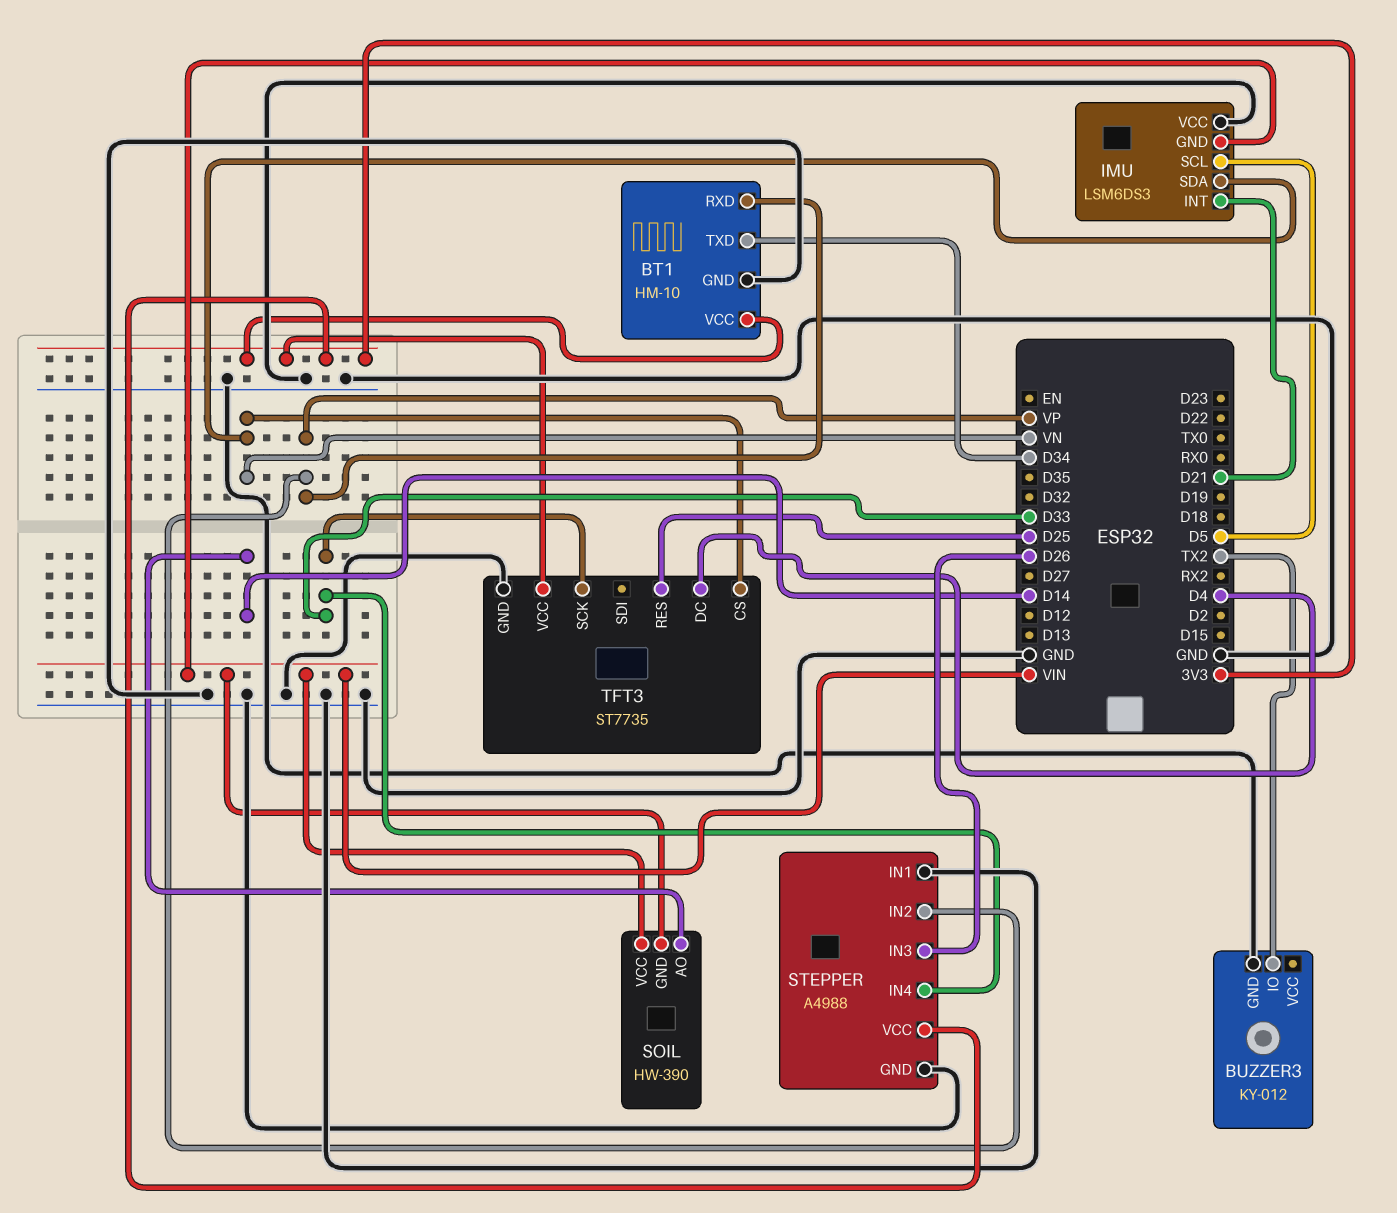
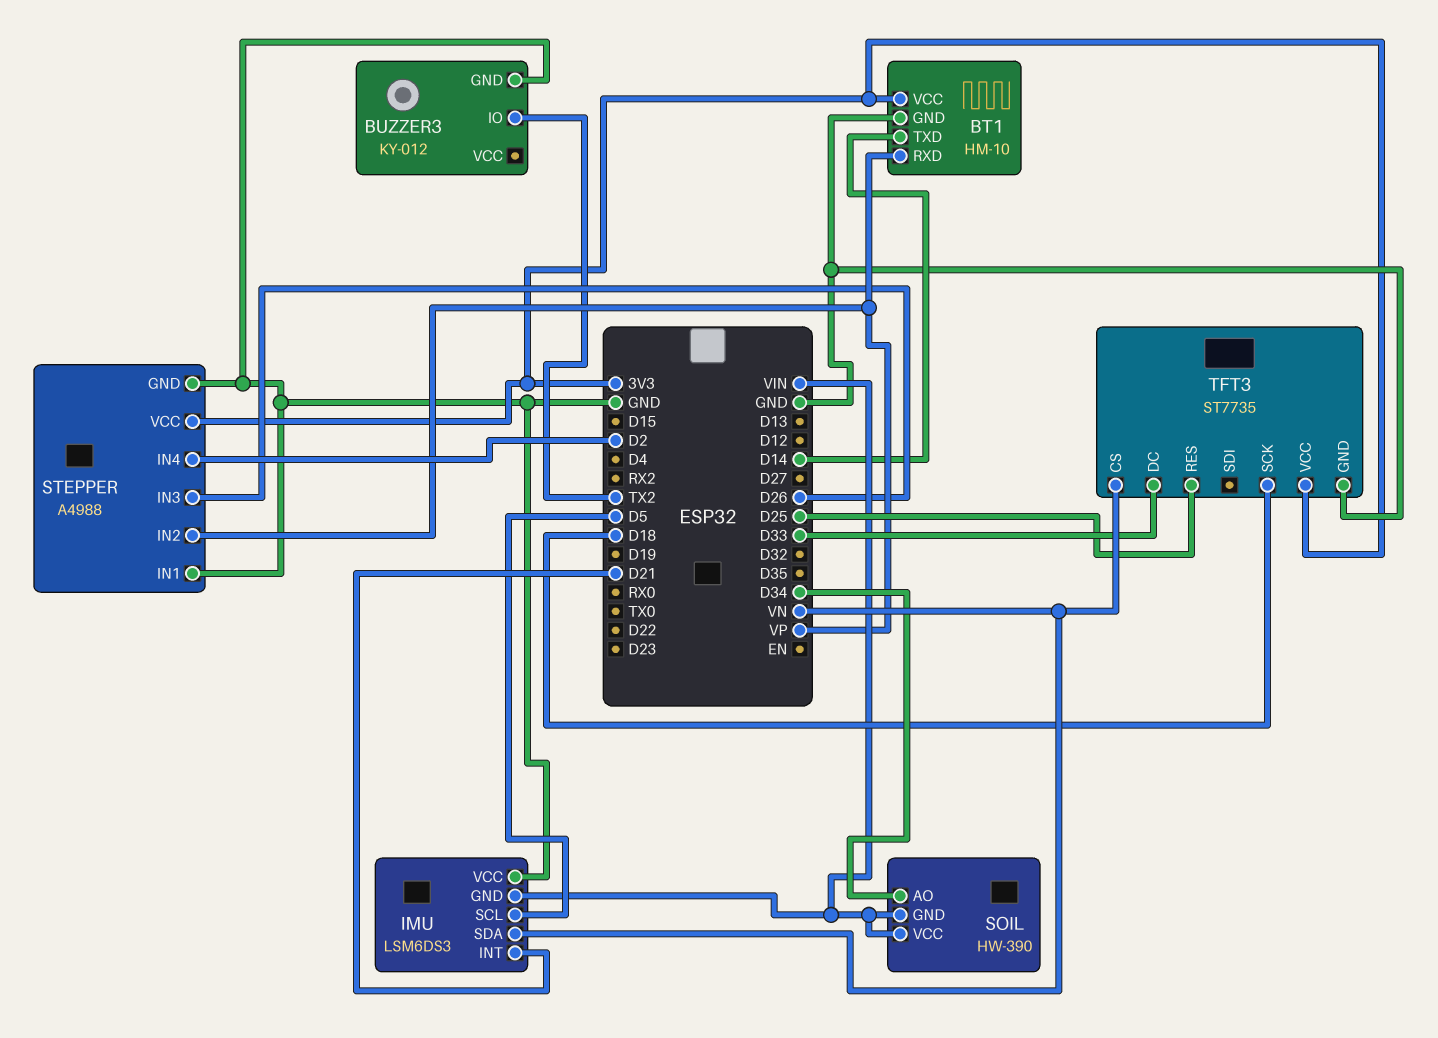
BT1 pin TXD: D34 -> D14
SOIL pin AO: D14 -> D34
STEPPER pin IN4: D33 -> D2
TFT3 pin DC: D4 -> D33
TFT3 pin SCK: D33 -> D18

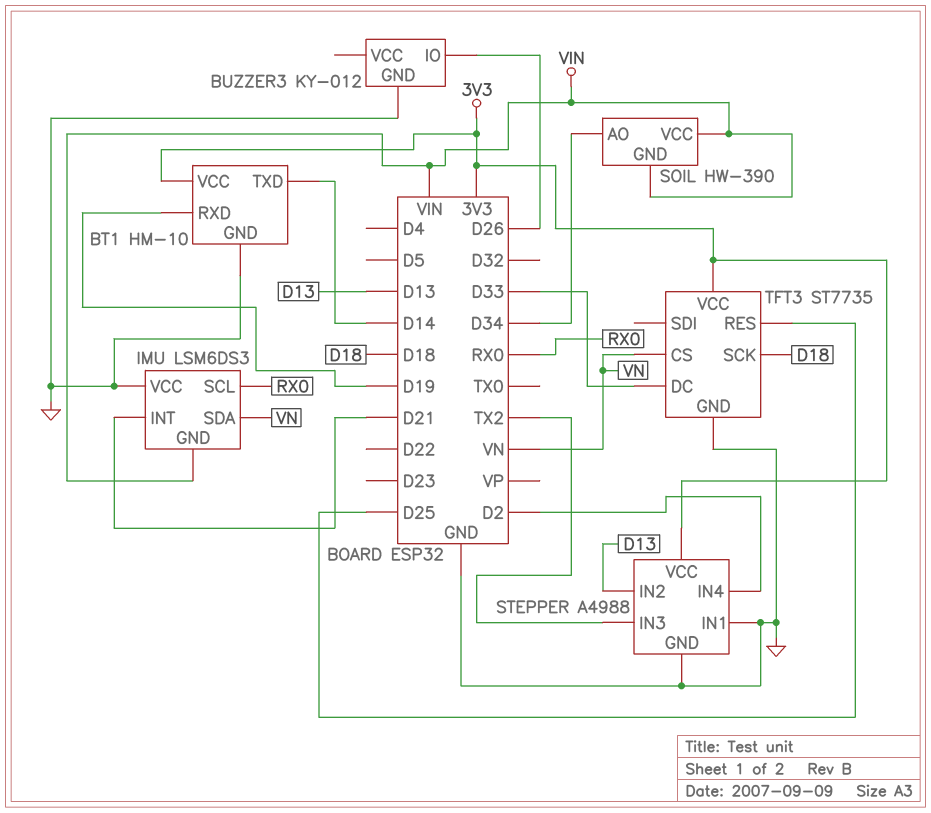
BT1 pin RXD: VP -> D19
BUZZER3 pin IO: TX2 -> D26
IMU pin SCL: D5 -> RX0
STEPPER pin IN2: VP -> D13
STEPPER pin IN3: D26 -> TX2

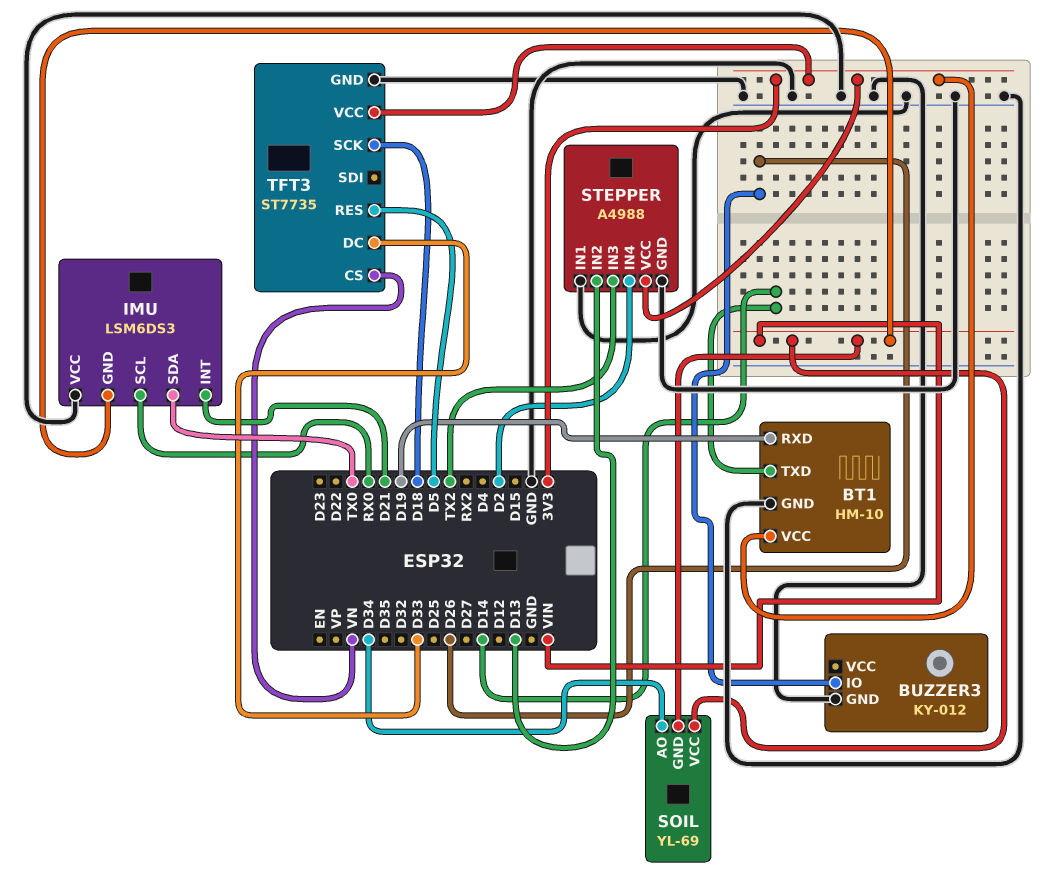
IMU pin SDA: VN -> TX0
SOIL: HW-390 -> YL-69
TFT3 pin RES: D25 -> D5

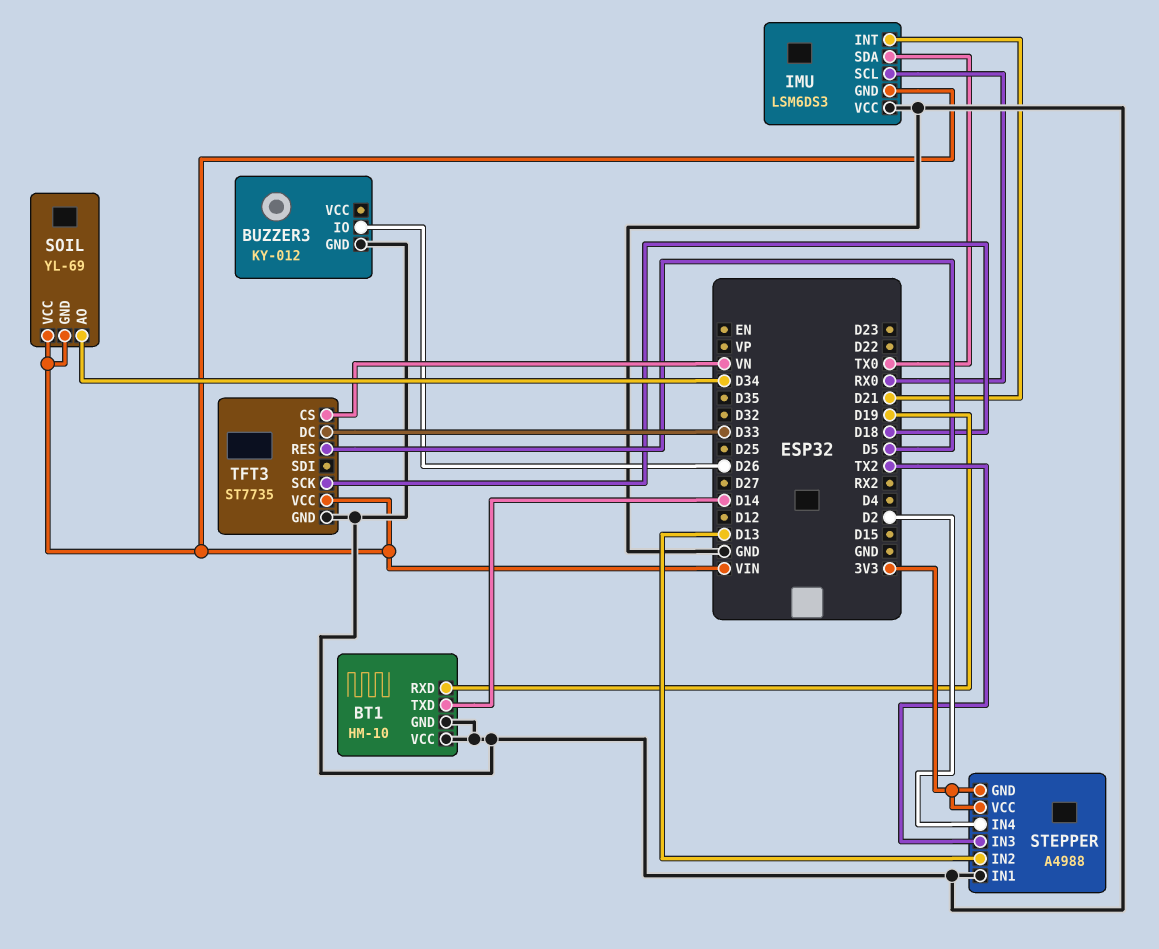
BT1 pin VCC: 3V3 -> GND
STEPPER pin GND: GND -> 3V3
TFT3 pin VCC: 3V3 -> VIN

